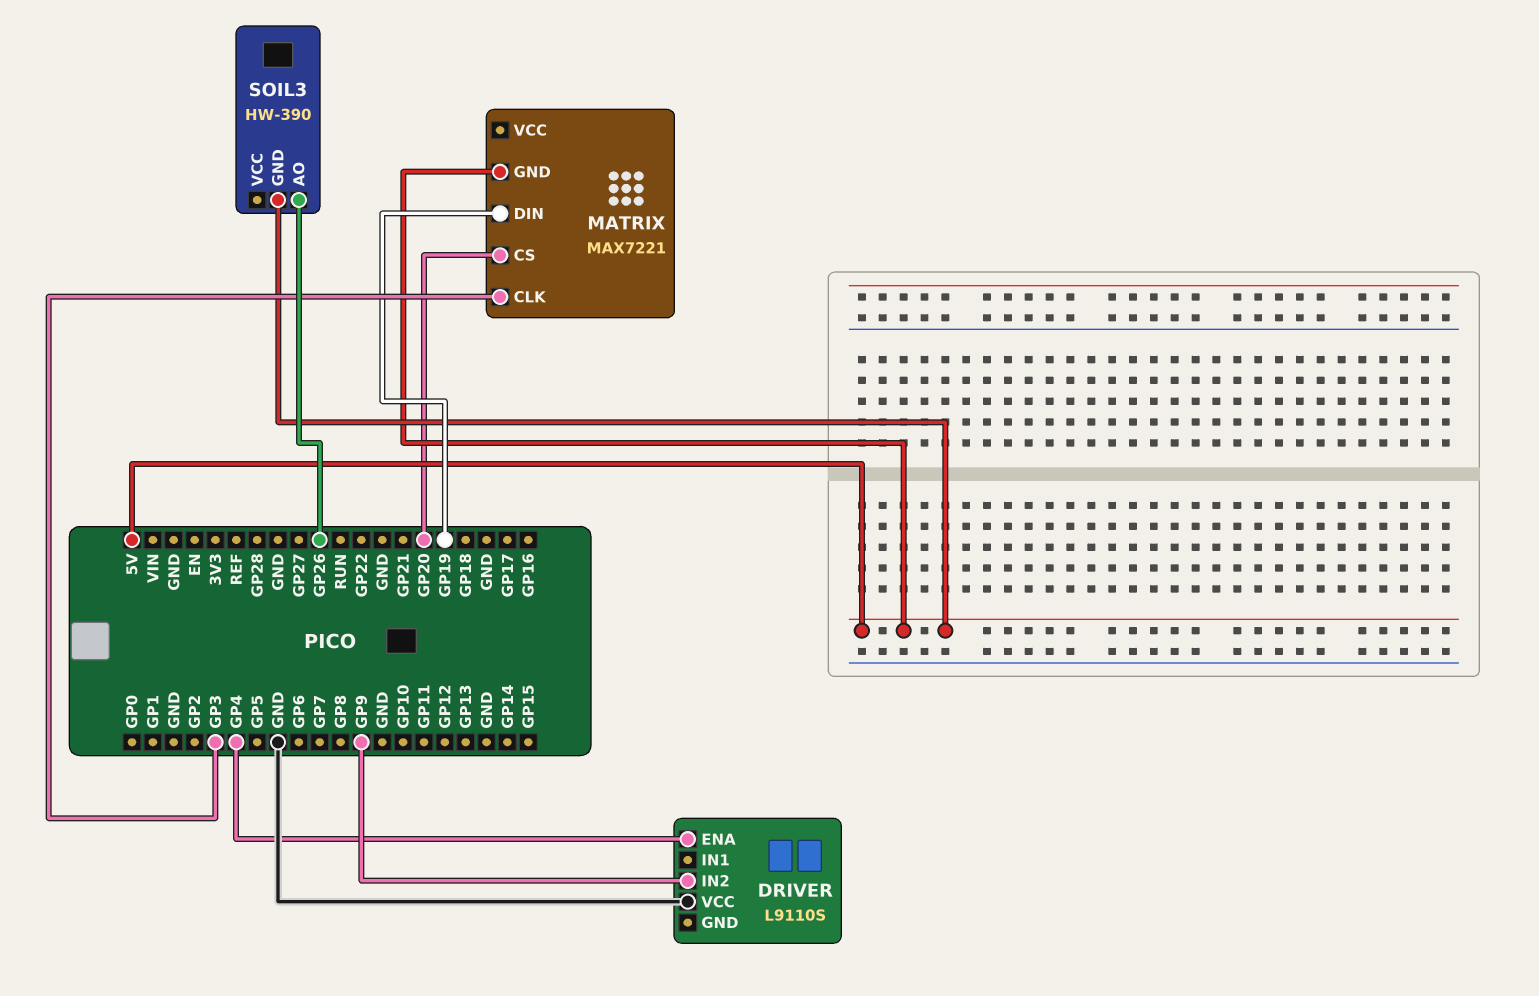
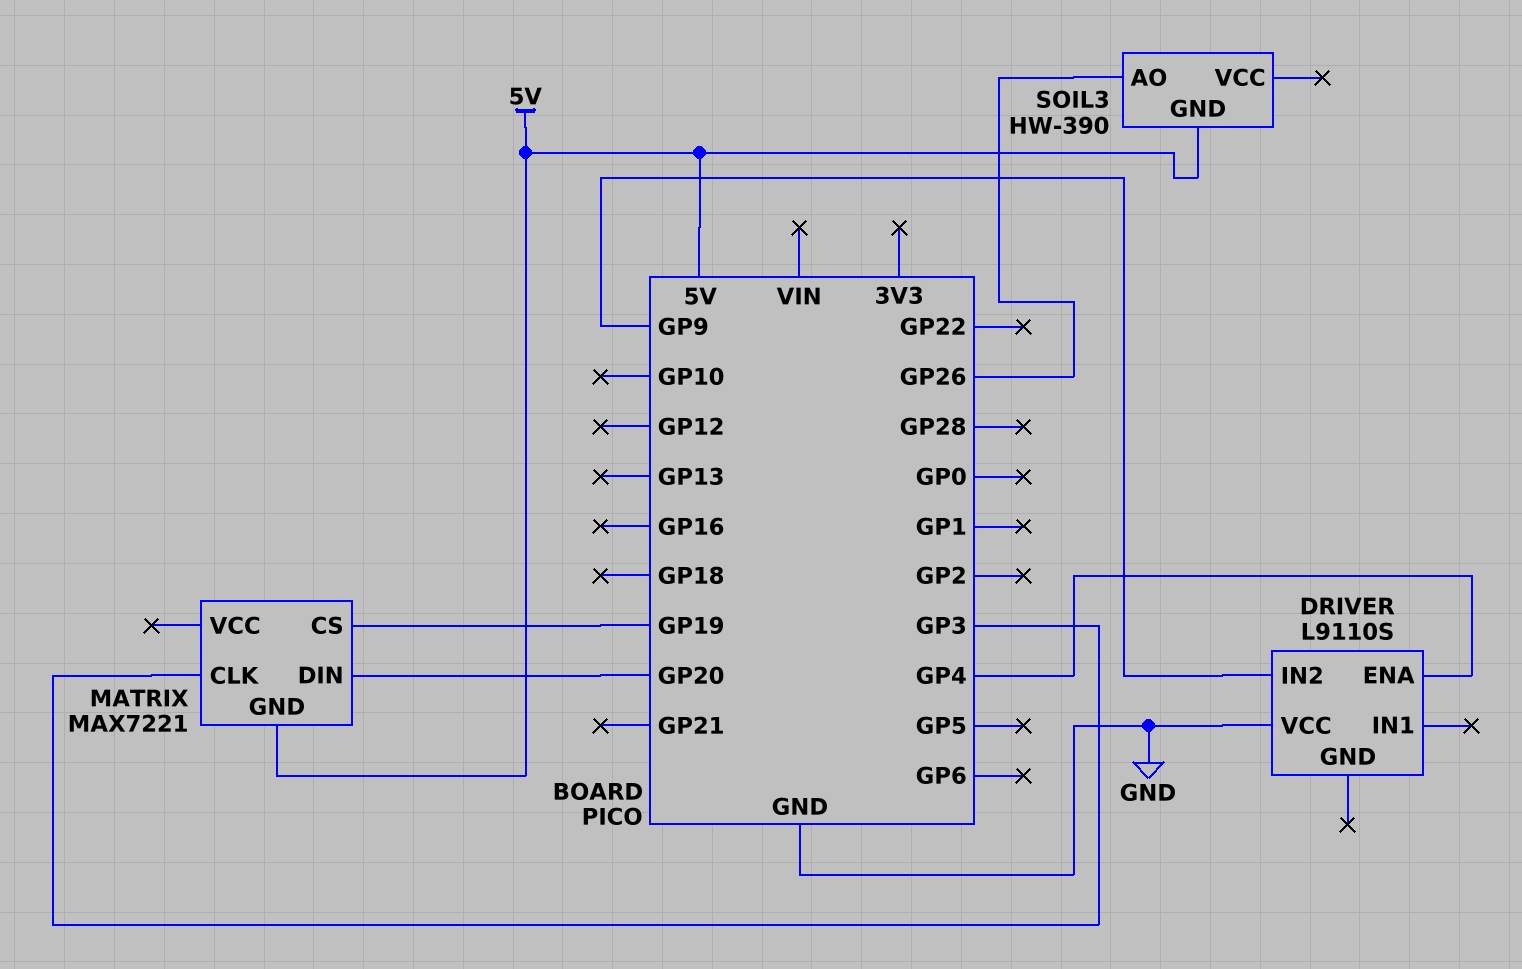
MATRIX pin CS: GP20 -> GP19
MATRIX pin DIN: GP19 -> GP20

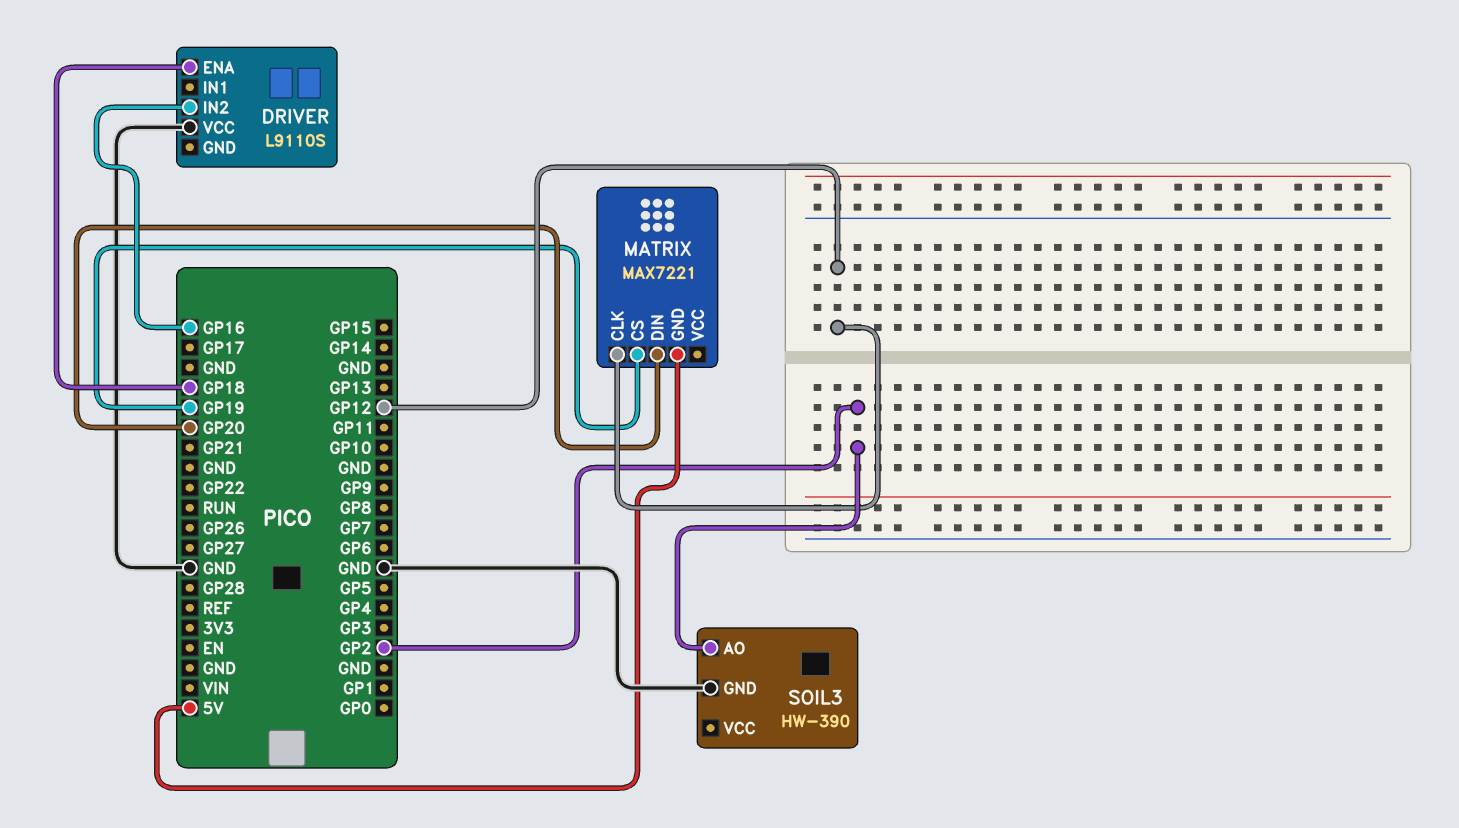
DRIVER pin ENA: GP4 -> GP18
DRIVER pin IN2: GP9 -> GP16
MATRIX pin CLK: GP3 -> GP12
SOIL3 pin AO: GP26 -> GP2
SOIL3 pin GND: 5V -> GND

